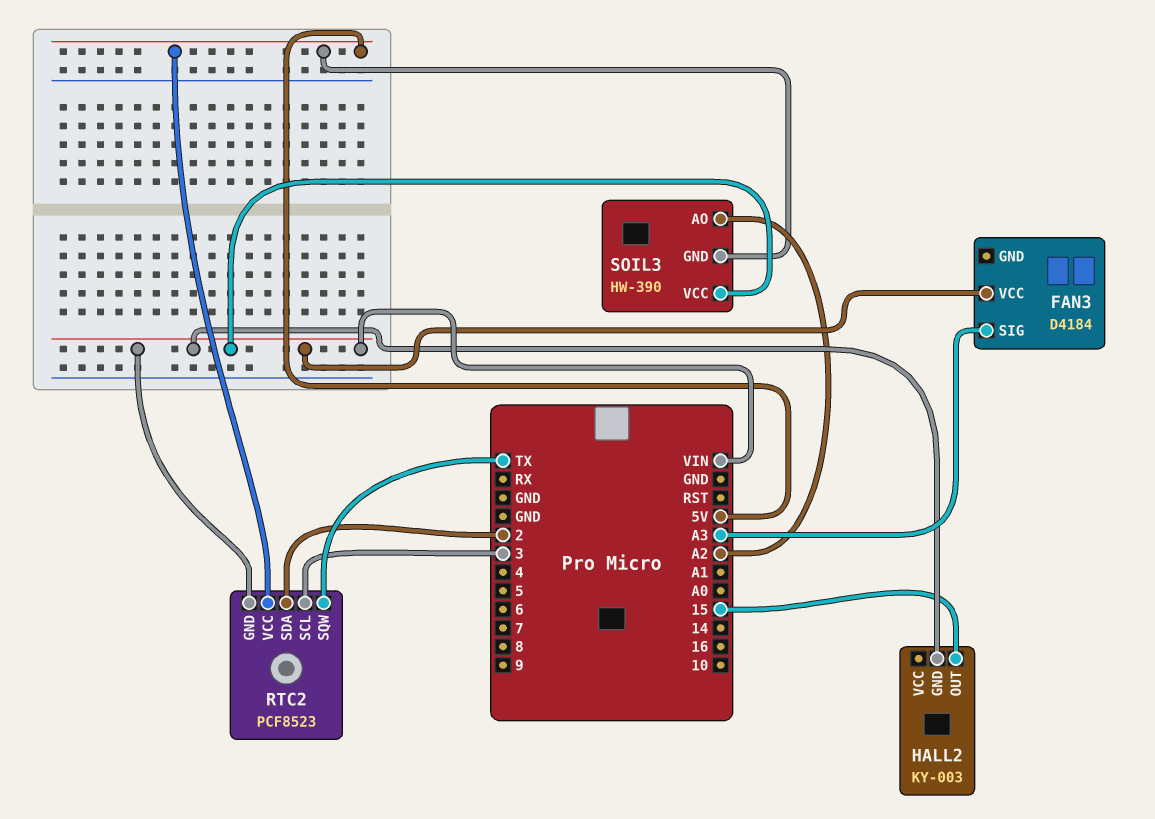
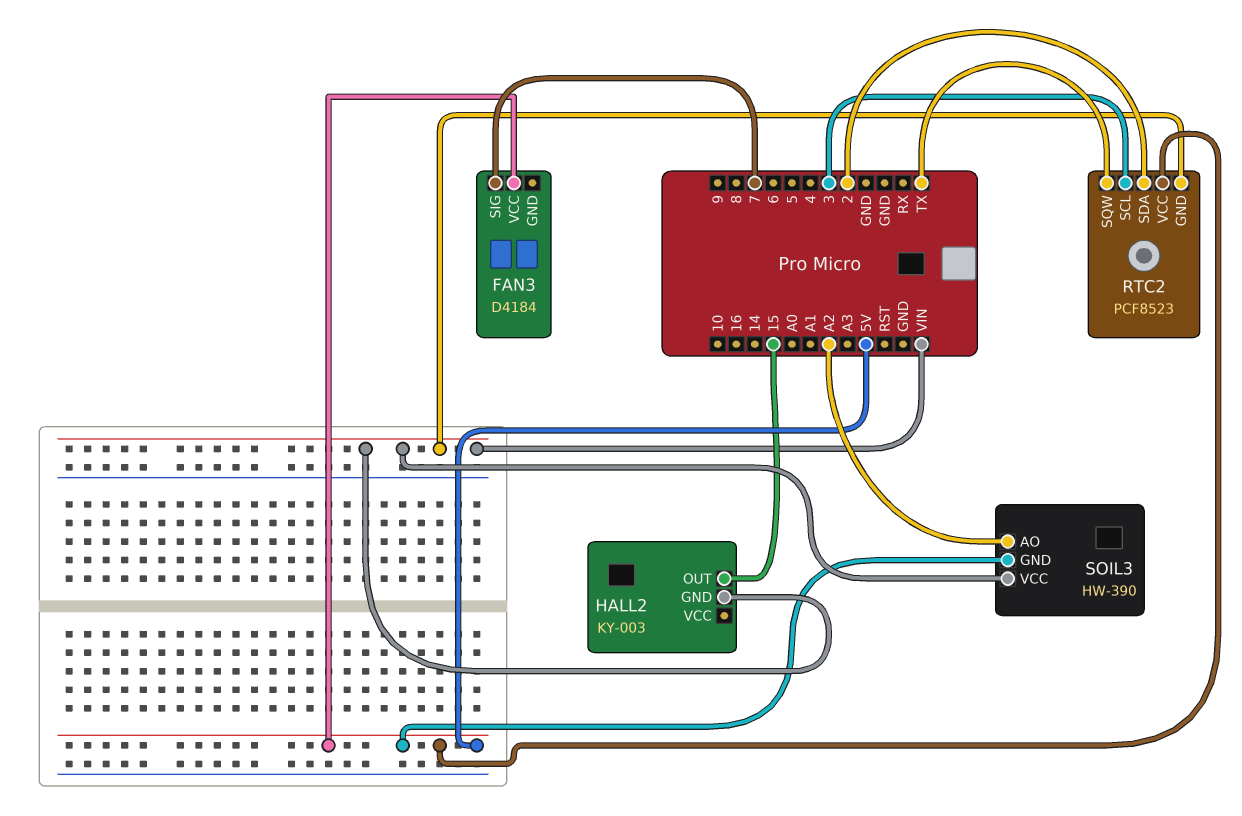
FAN3 pin SIG: A3 -> 7
FAN3 pin VCC: VIN -> 5V

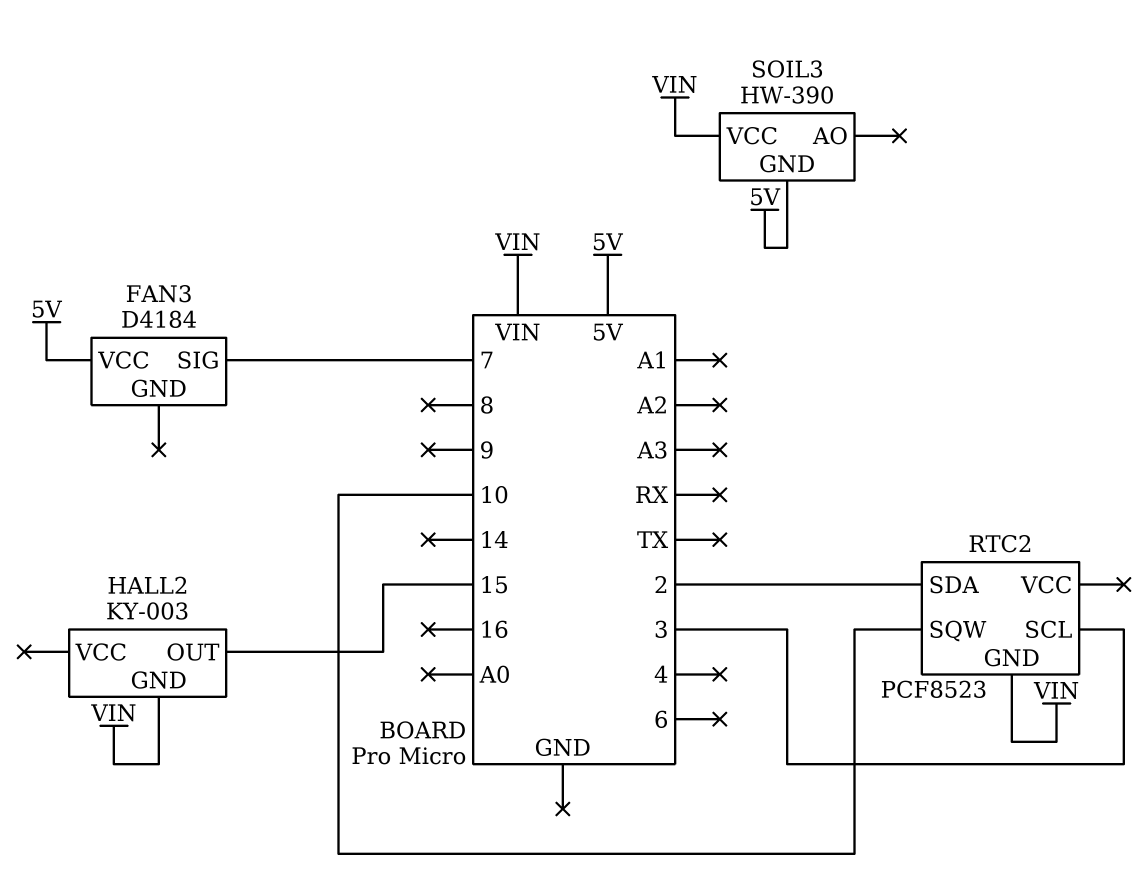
RTC2 pin SQW: TX -> 10
RTC2 pin VCC: 5V -> none
SOIL3 pin AO: A2 -> none

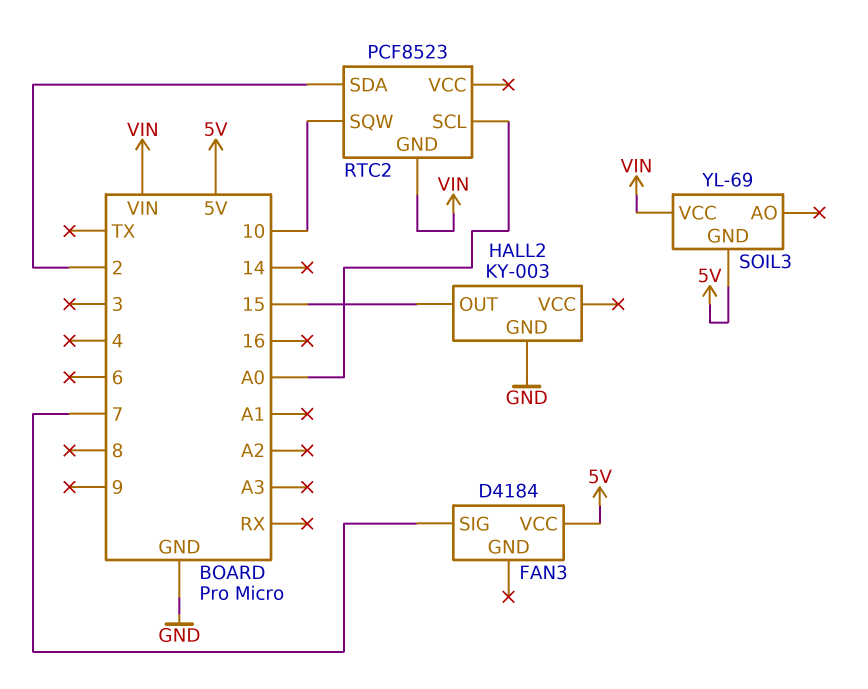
HALL2 pin GND: VIN -> GND
RTC2 pin SCL: 3 -> A0
SOIL3: HW-390 -> YL-69

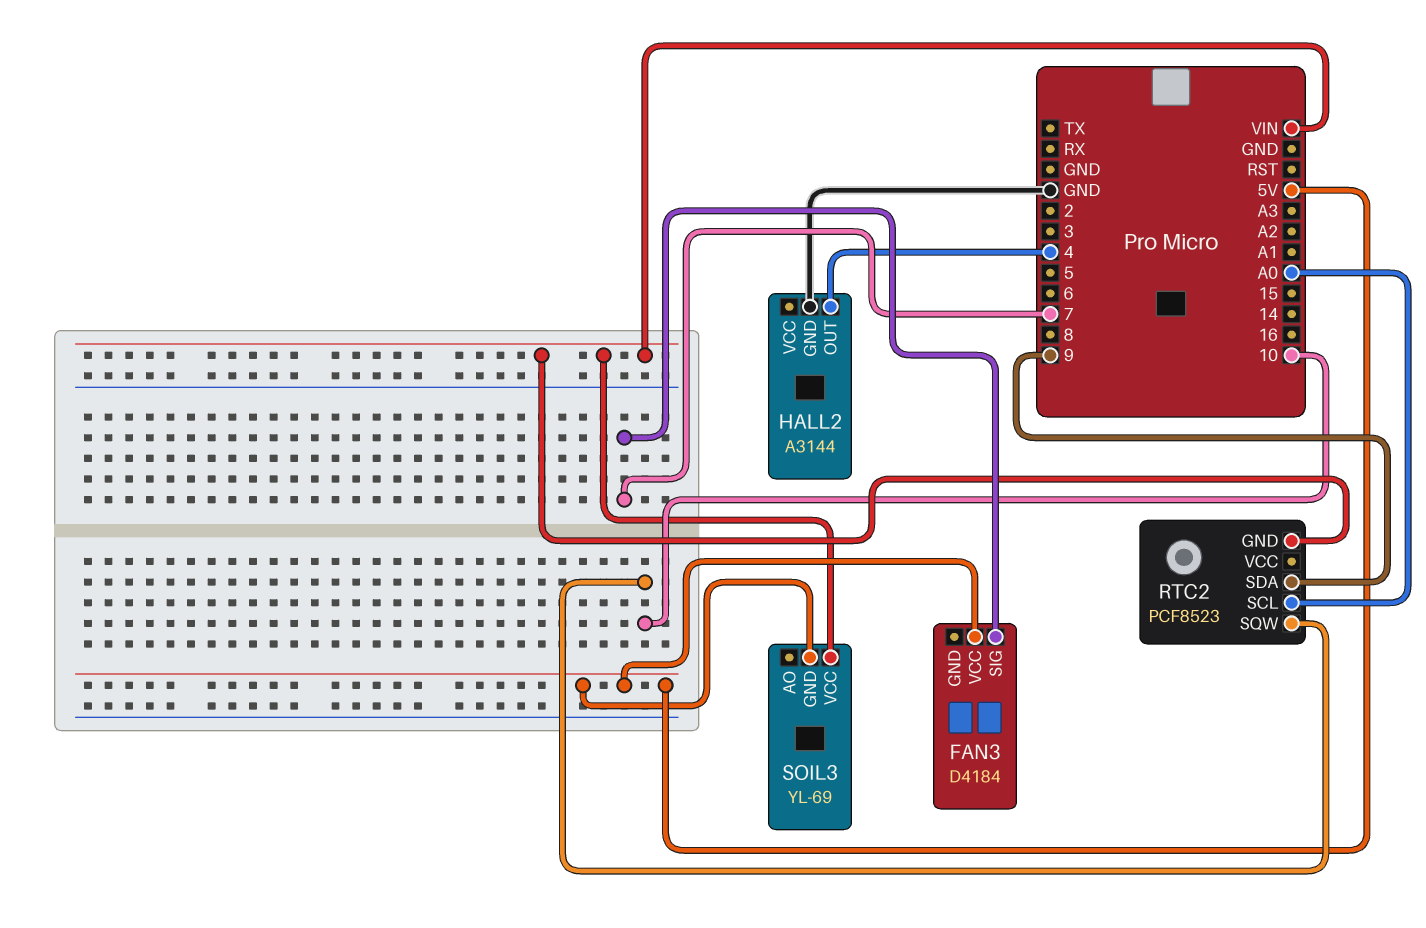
HALL2: KY-003 -> A3144
HALL2 pin OUT: 15 -> 4
RTC2 pin SDA: 2 -> 9

